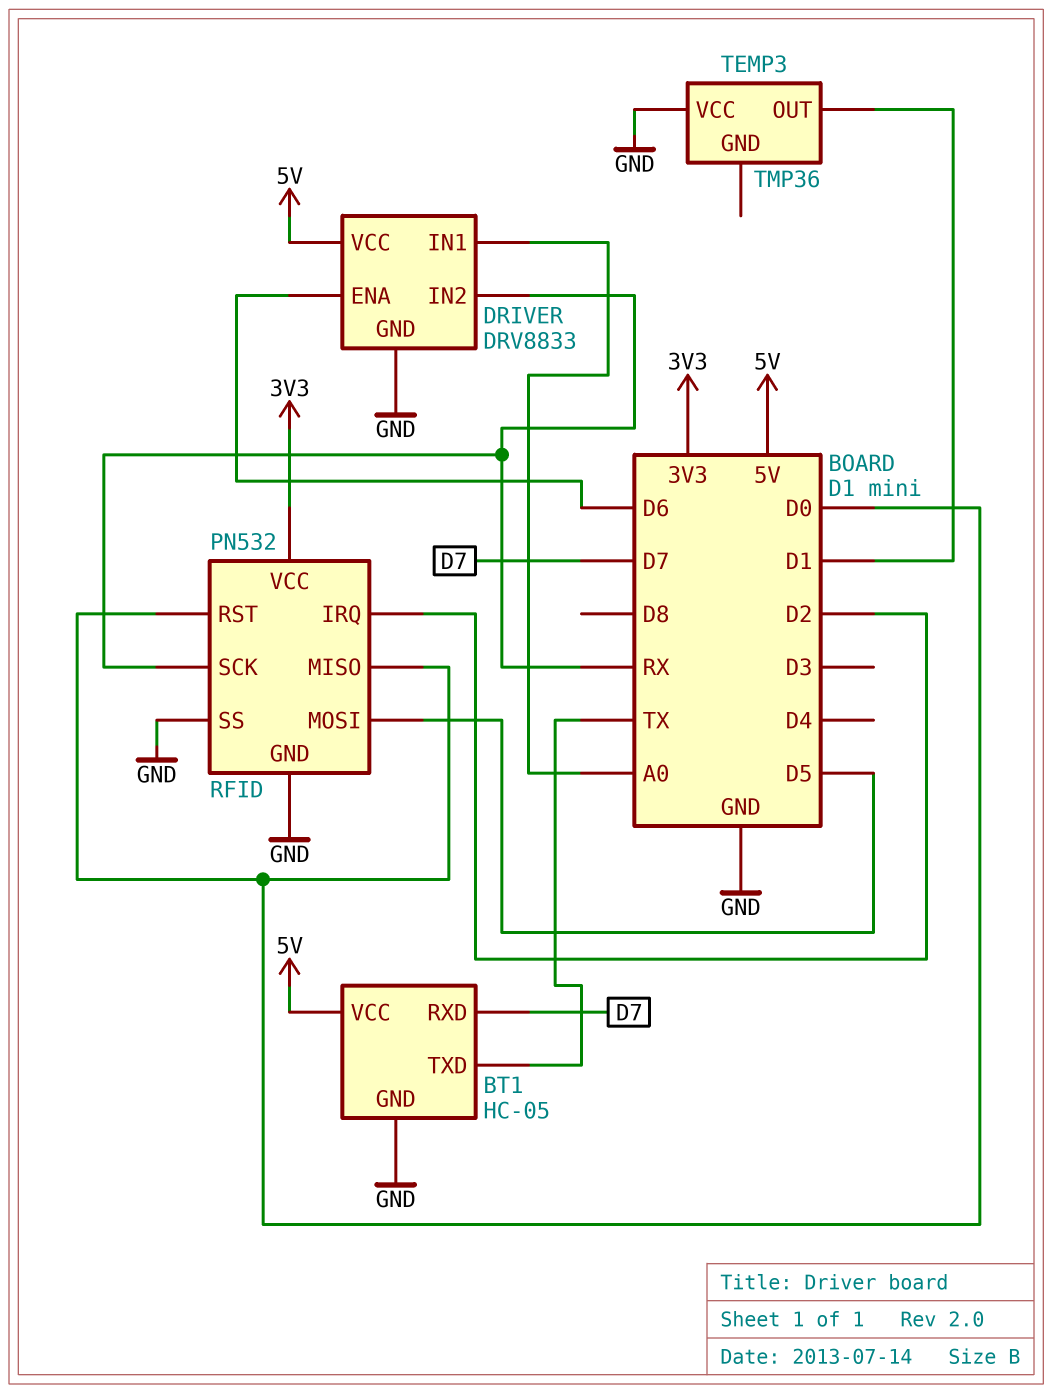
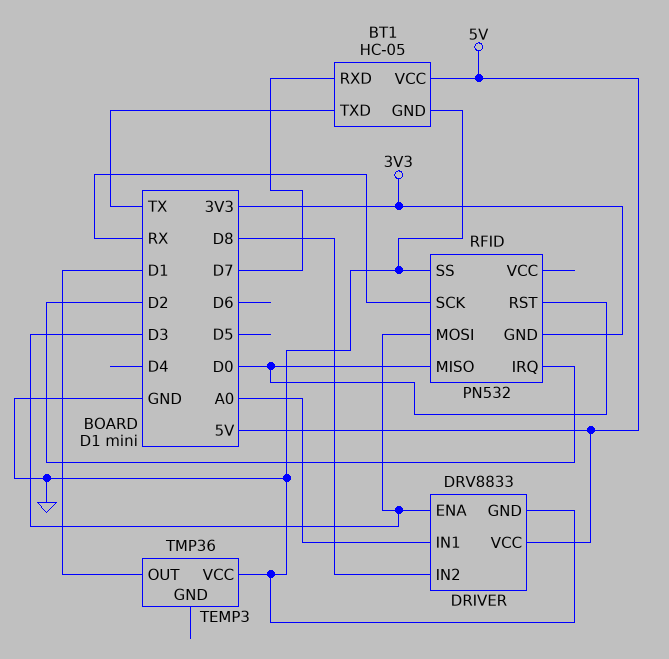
DRIVER pin ENA: D6 -> D3
DRIVER pin IN2: RX -> D8
RFID pin GND: GND -> 3V3
RFID pin MOSI: D5 -> D3
RFID pin VCC: 3V3 -> none

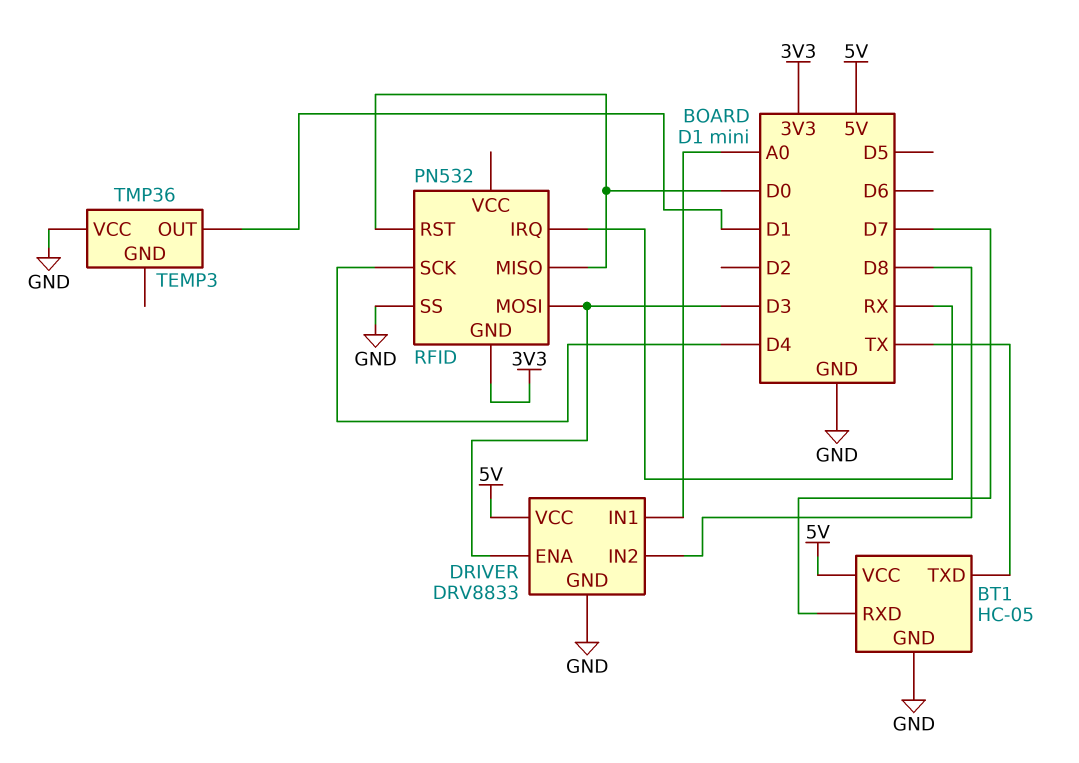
RFID pin IRQ: D2 -> RX
RFID pin SCK: RX -> D4

